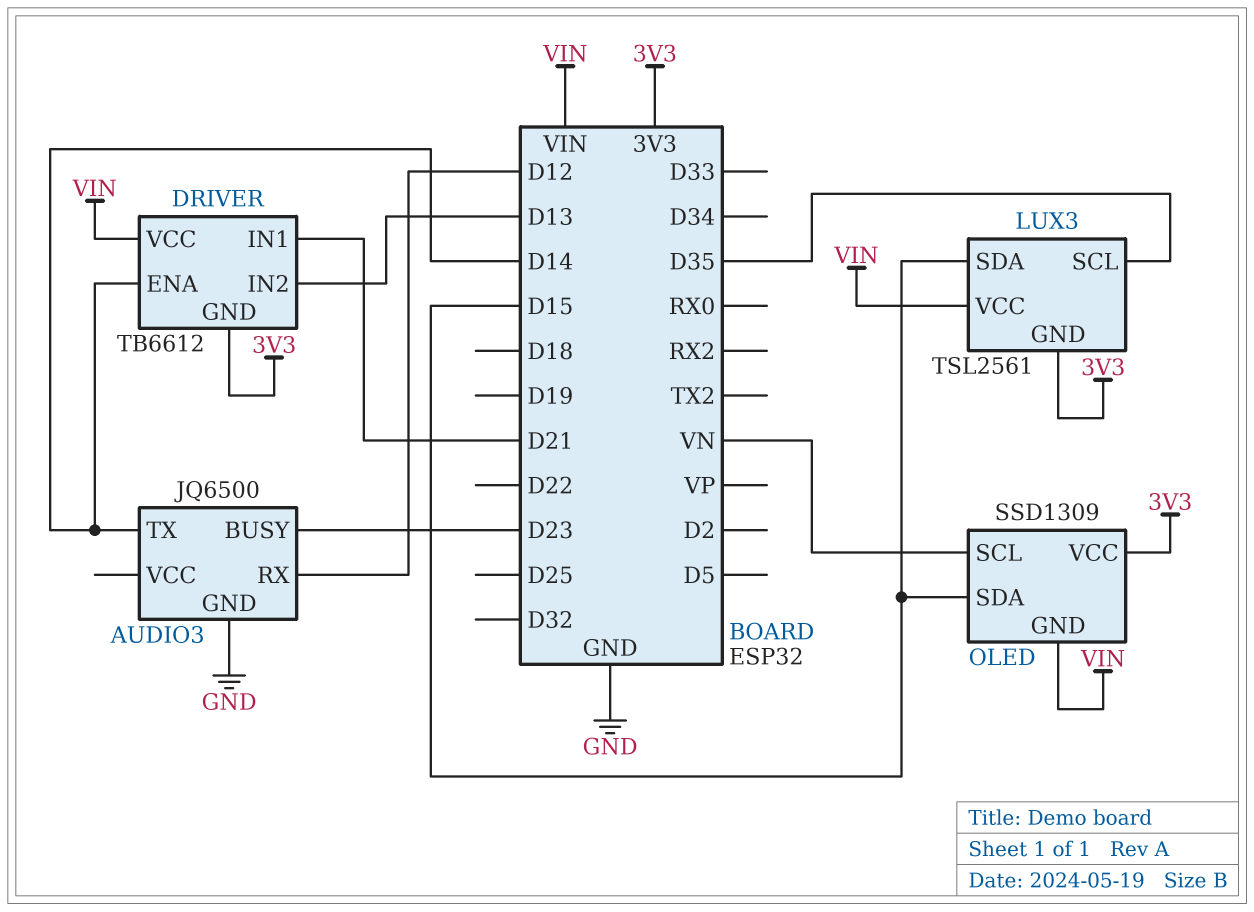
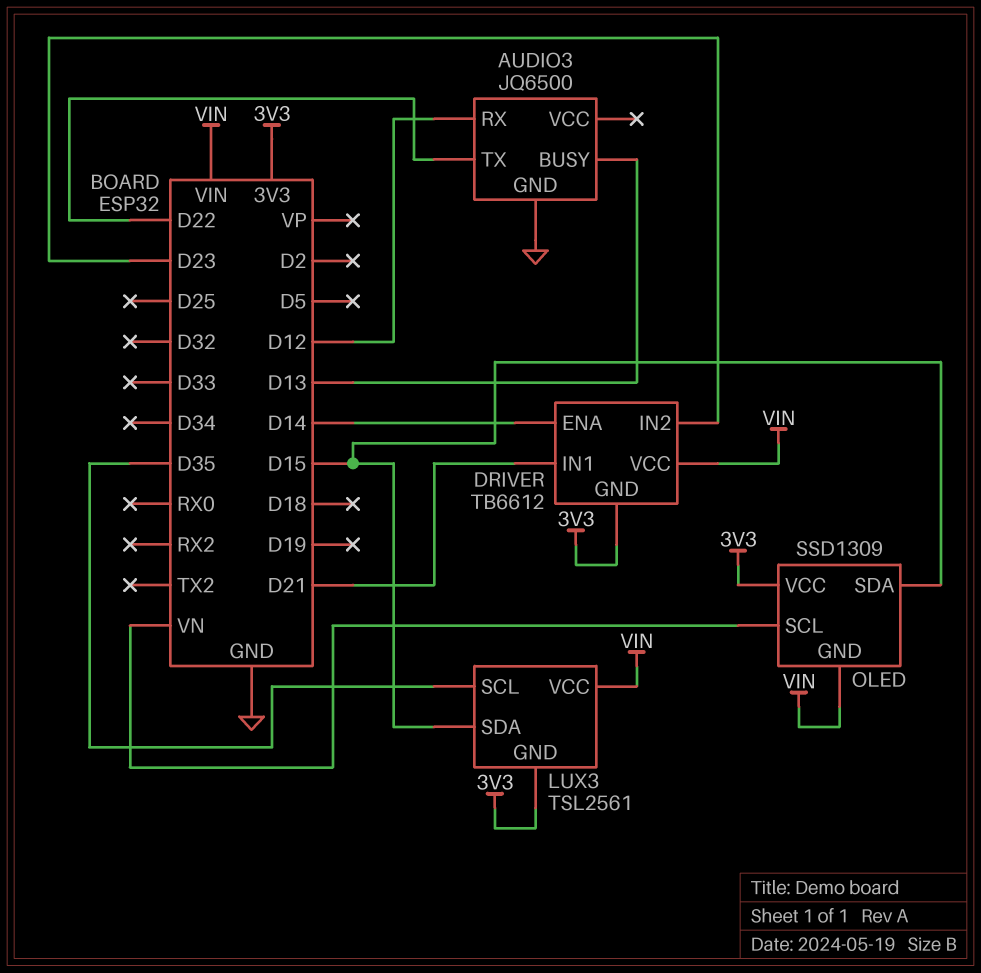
AUDIO3 pin BUSY: D23 -> D13
AUDIO3 pin TX: D14 -> D22
DRIVER pin IN2: D13 -> D23

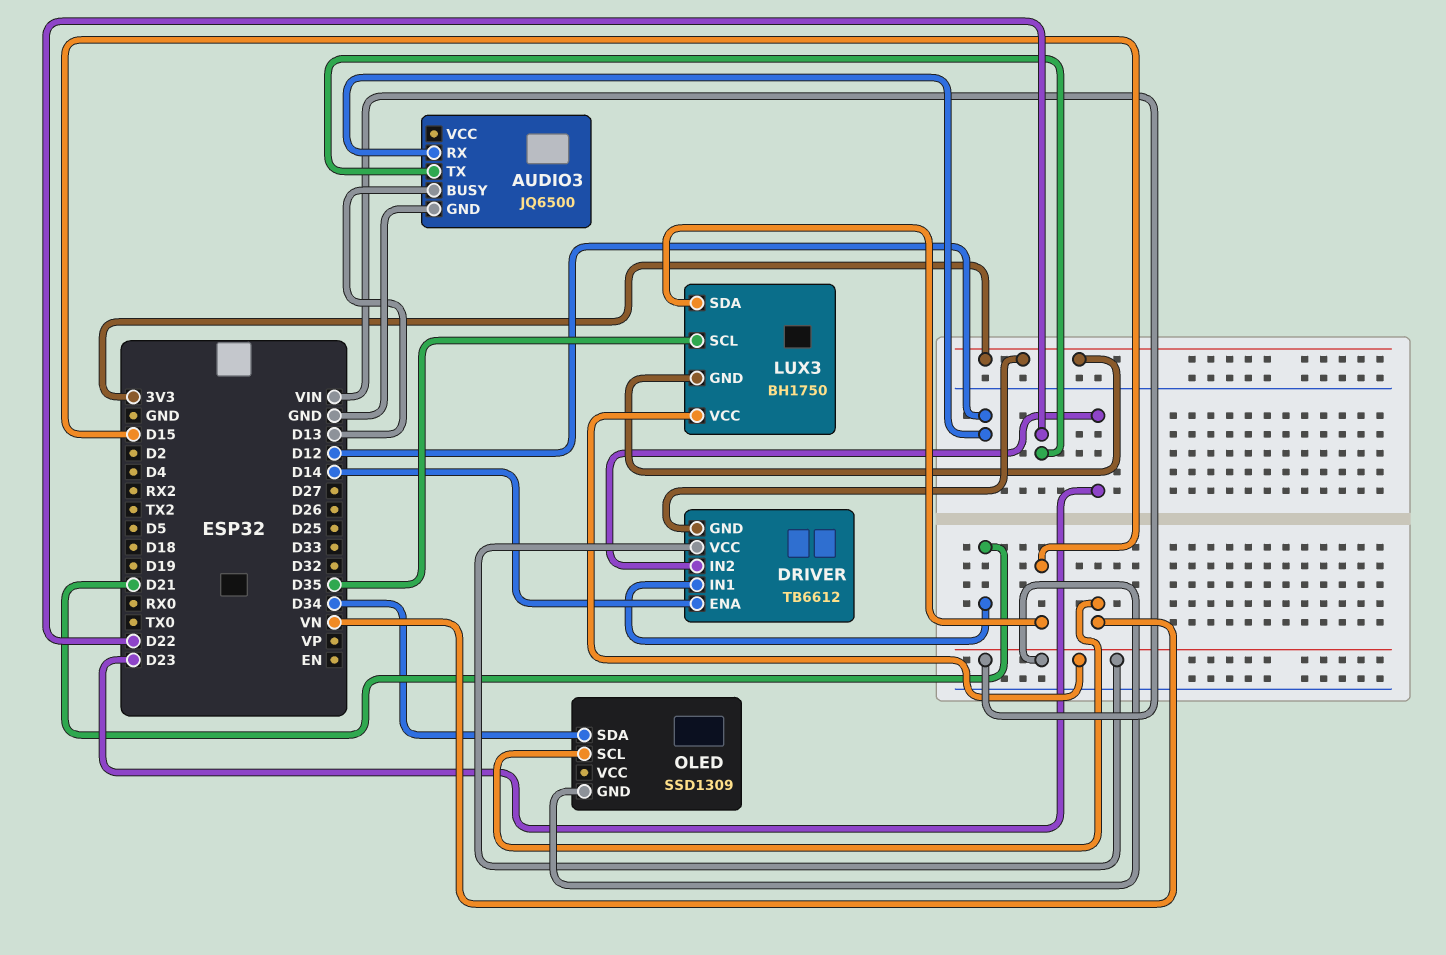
LUX3: TSL2561 -> BH1750
OLED pin SDA: D15 -> D34
OLED pin VCC: 3V3 -> none

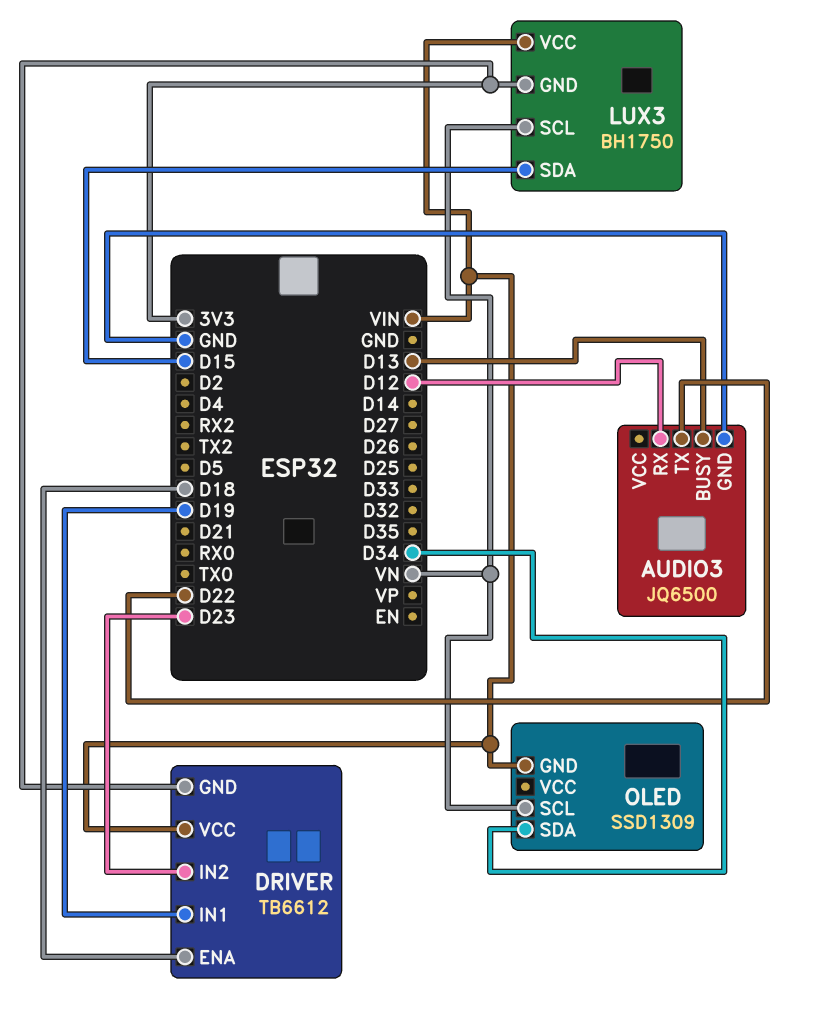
DRIVER pin ENA: D14 -> D18
DRIVER pin IN1: D21 -> D19
LUX3 pin SCL: D35 -> VN

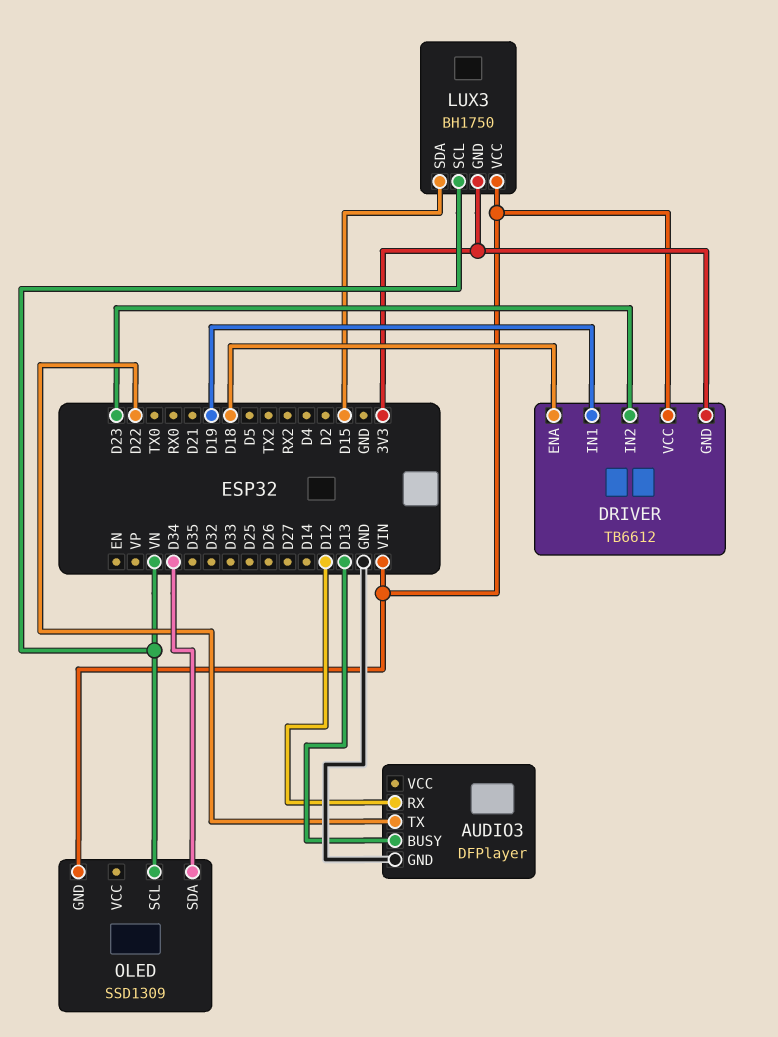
AUDIO3: JQ6500 -> DFPlayer

